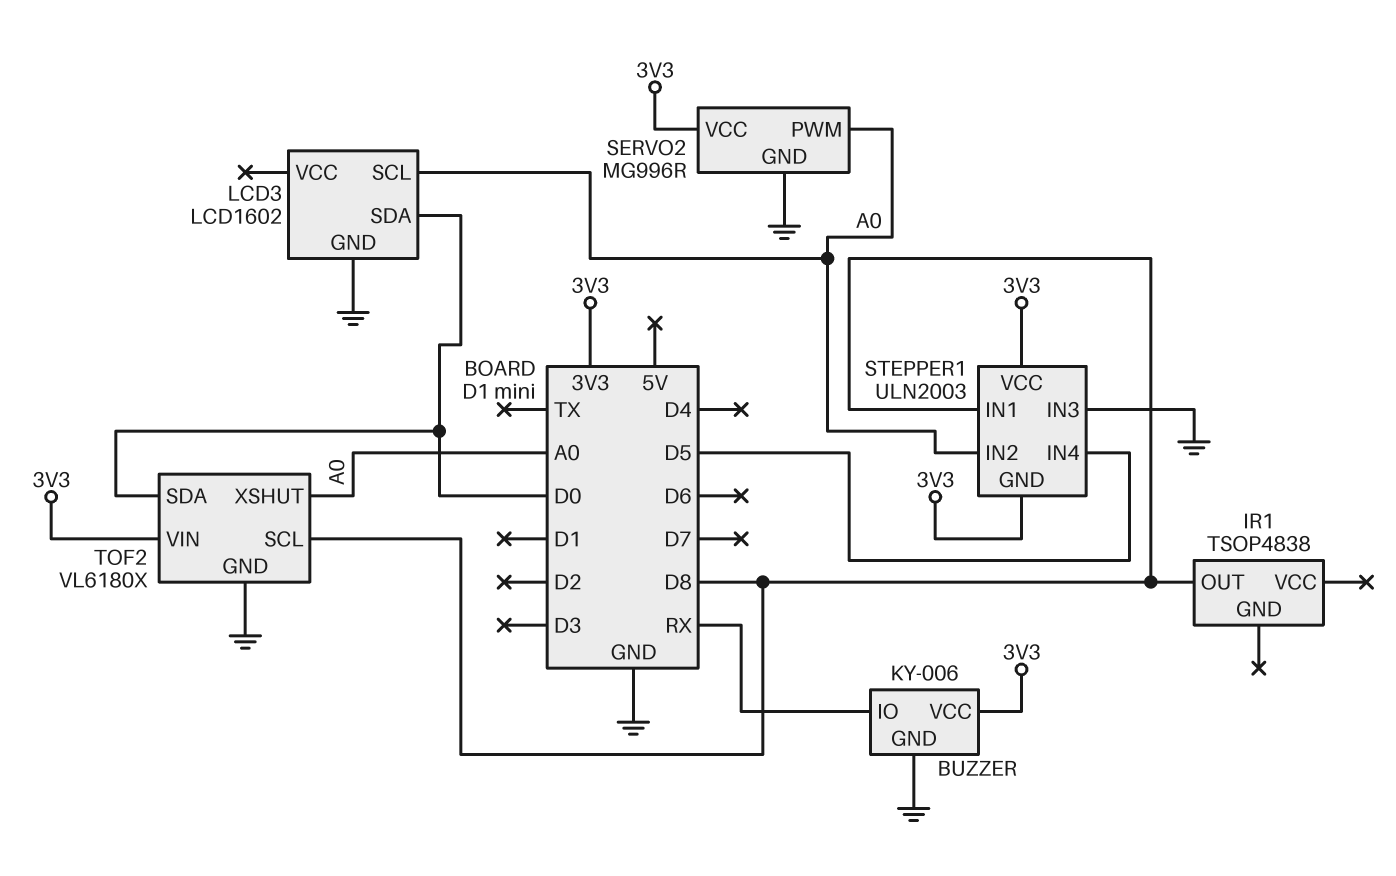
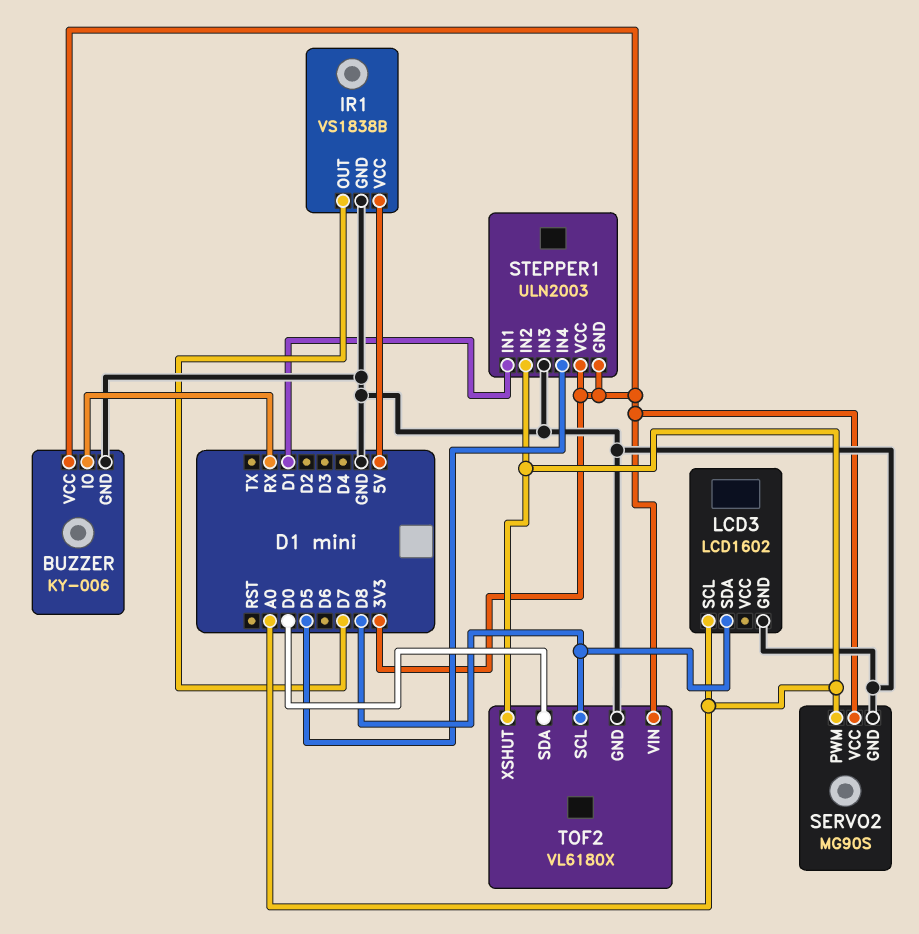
IR1: TSOP4838 -> VS1838B
IR1 pin GND: none -> GND
IR1 pin OUT: D8 -> D7
IR1 pin VCC: none -> 5V
LCD3 pin SDA: D0 -> D8
SERVO2: MG996R -> MG90S
STEPPER1 pin IN1: D8 -> D1

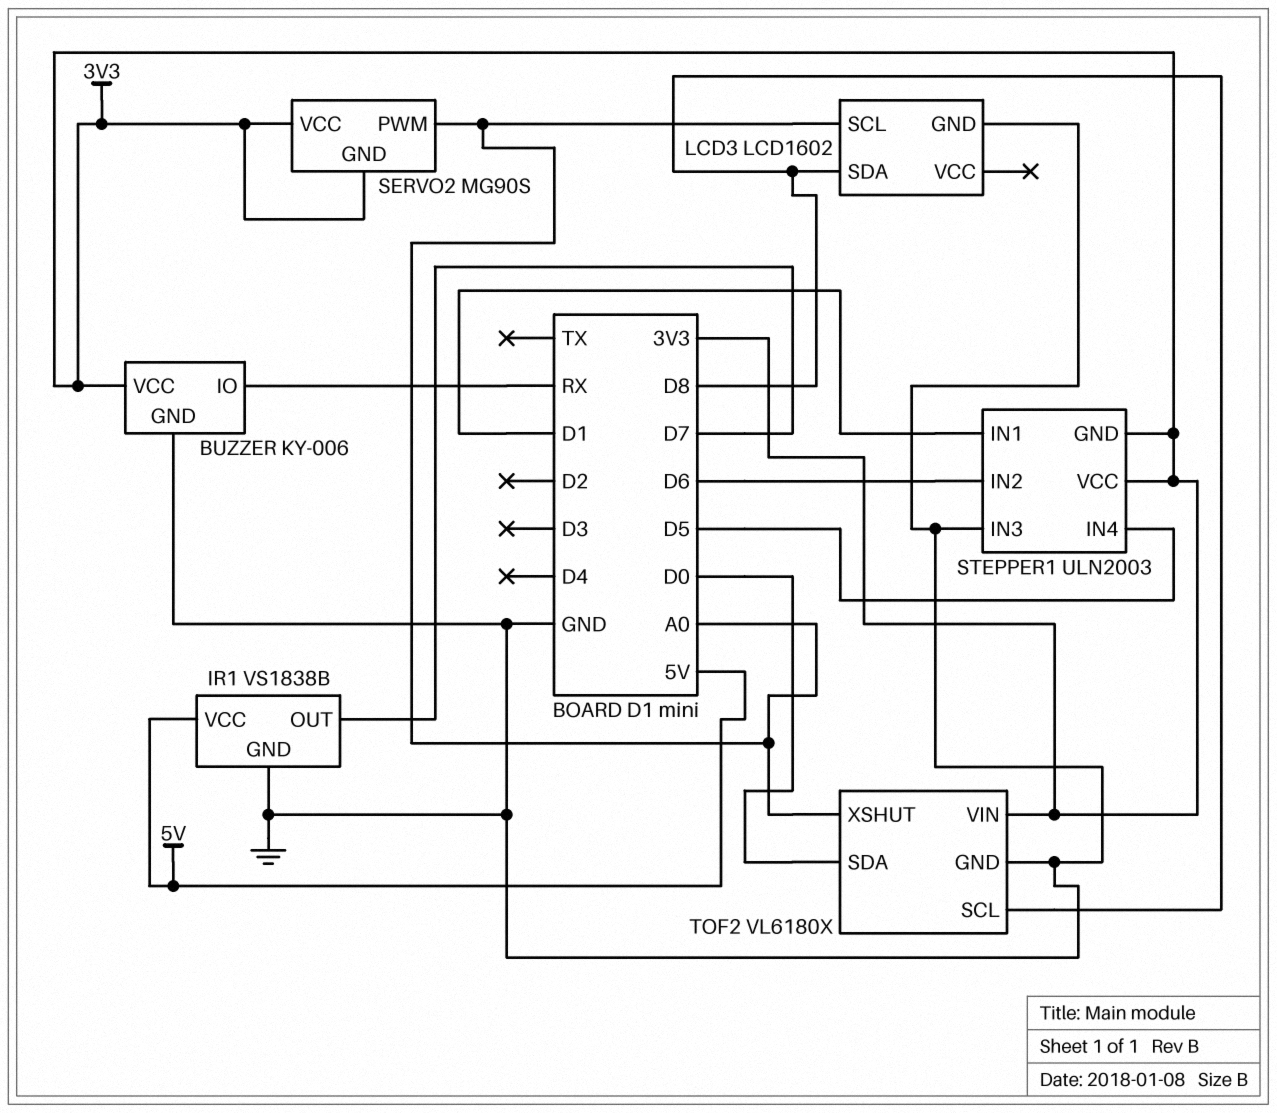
SERVO2 pin GND: GND -> 3V3
STEPPER1 pin IN2: A0 -> D6

